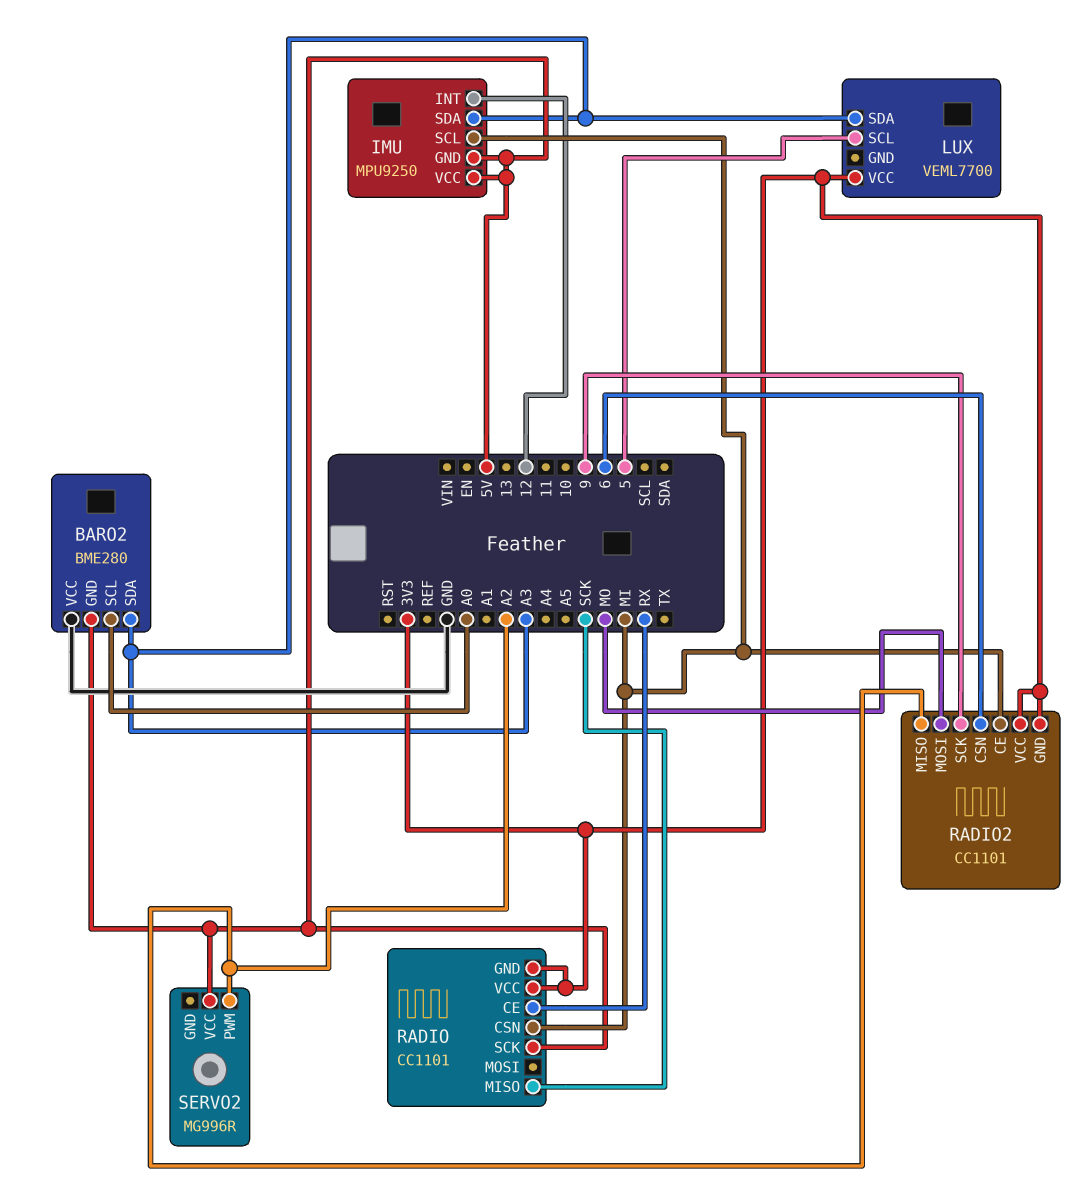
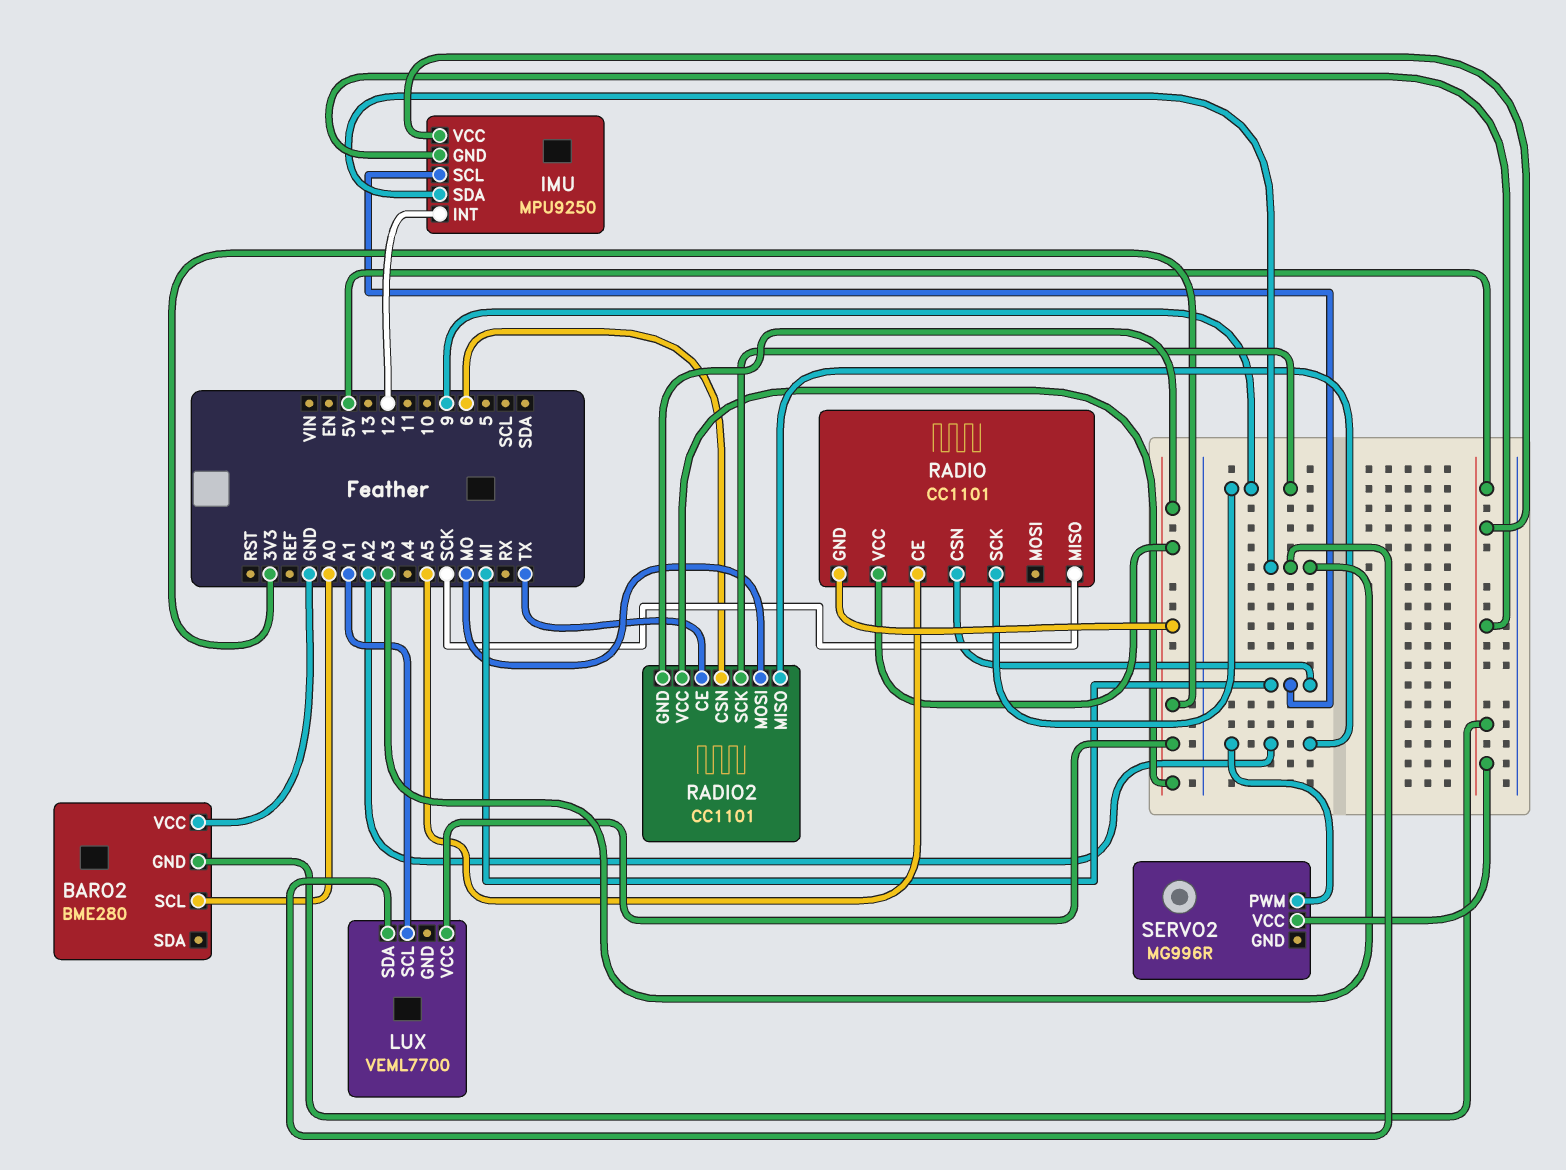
BARO2 pin SDA: A3 -> none
LUX pin SCL: 5 -> A1
RADIO pin CE: RX -> A5
RADIO pin SCK: 5V -> 9
RADIO2 pin CE: MI -> TX

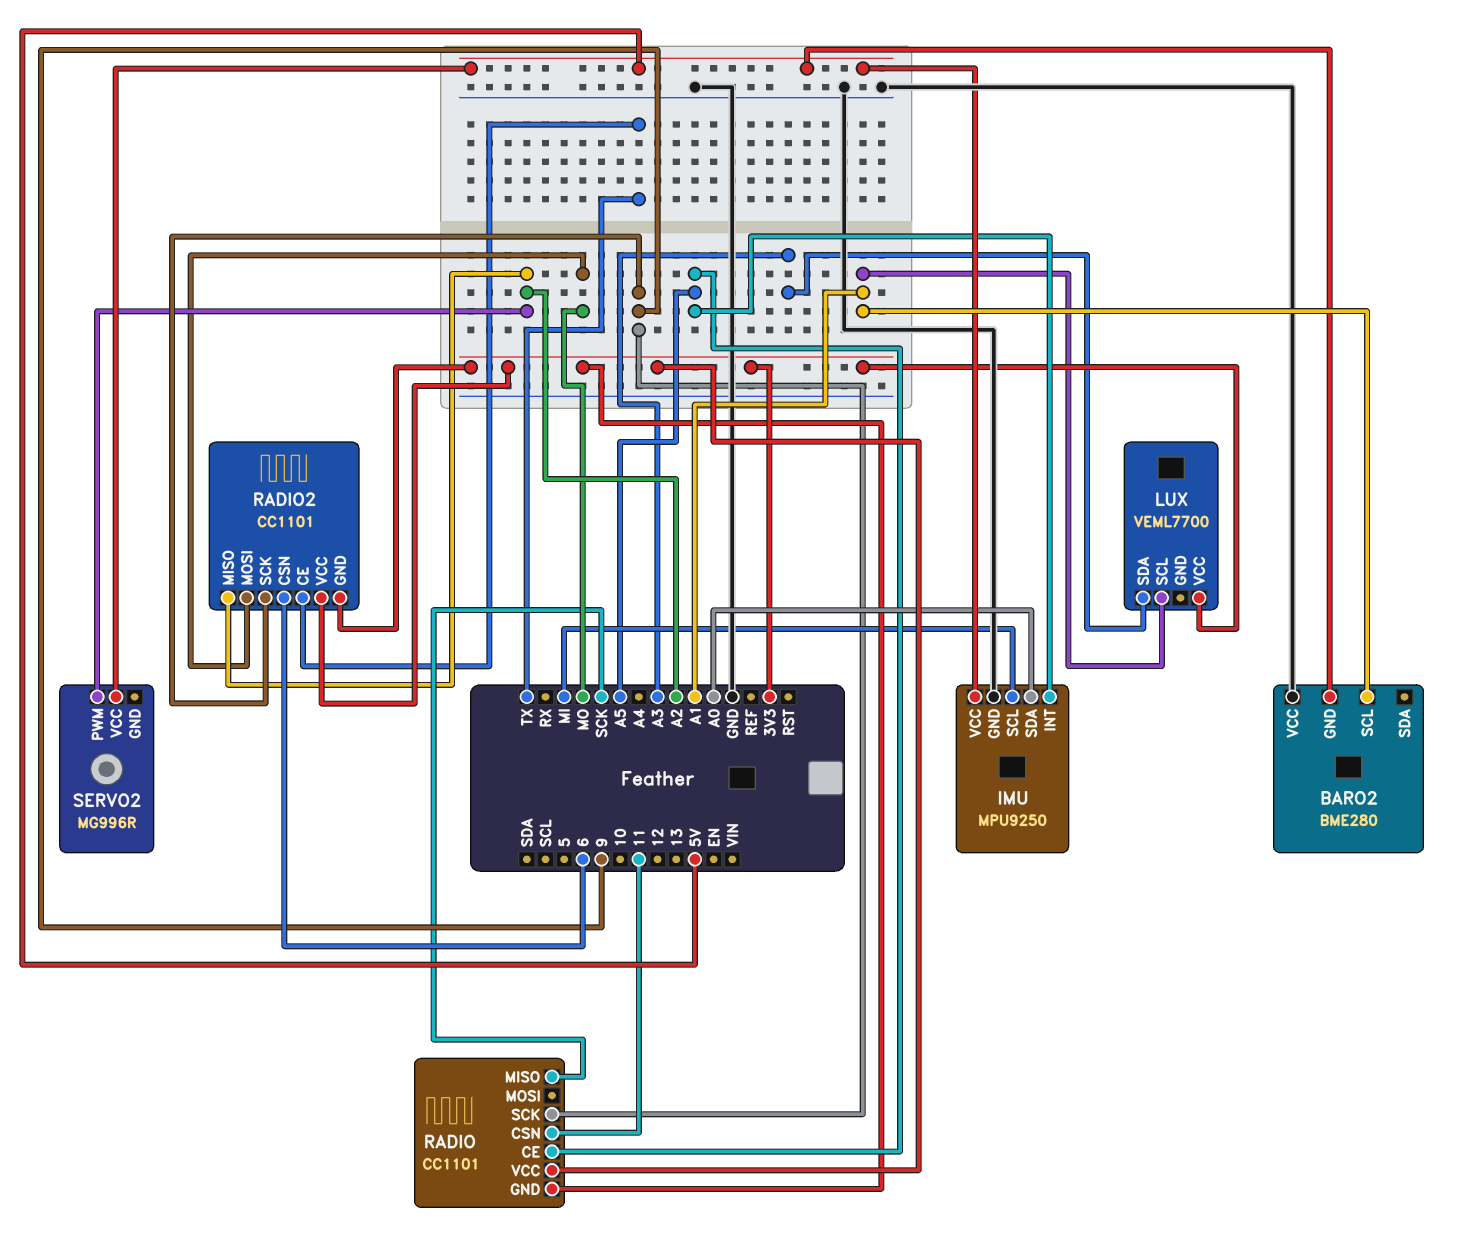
BARO2 pin SCL: A0 -> A1
IMU pin GND: 5V -> GND
IMU pin INT: 12 -> A5
IMU pin SDA: A3 -> A0
RADIO pin CSN: MI -> 11

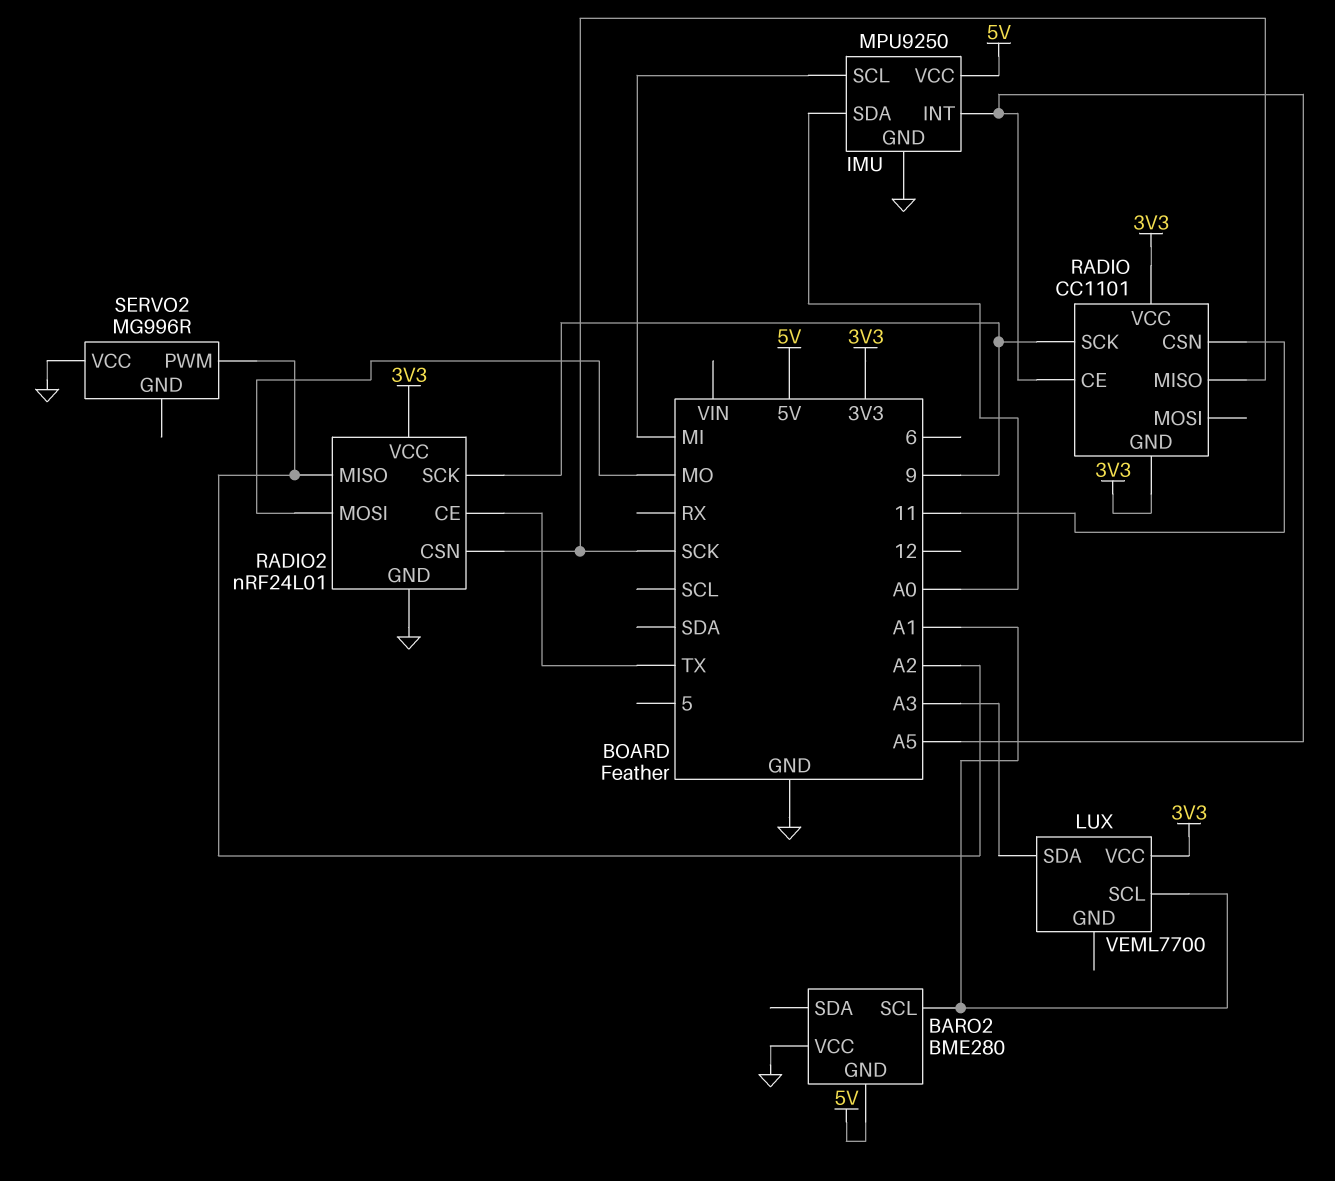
RADIO2: CC1101 -> nRF24L01
RADIO2 pin CSN: 6 -> SCK
RADIO2 pin GND: 3V3 -> GND
SERVO2 pin VCC: 5V -> GND

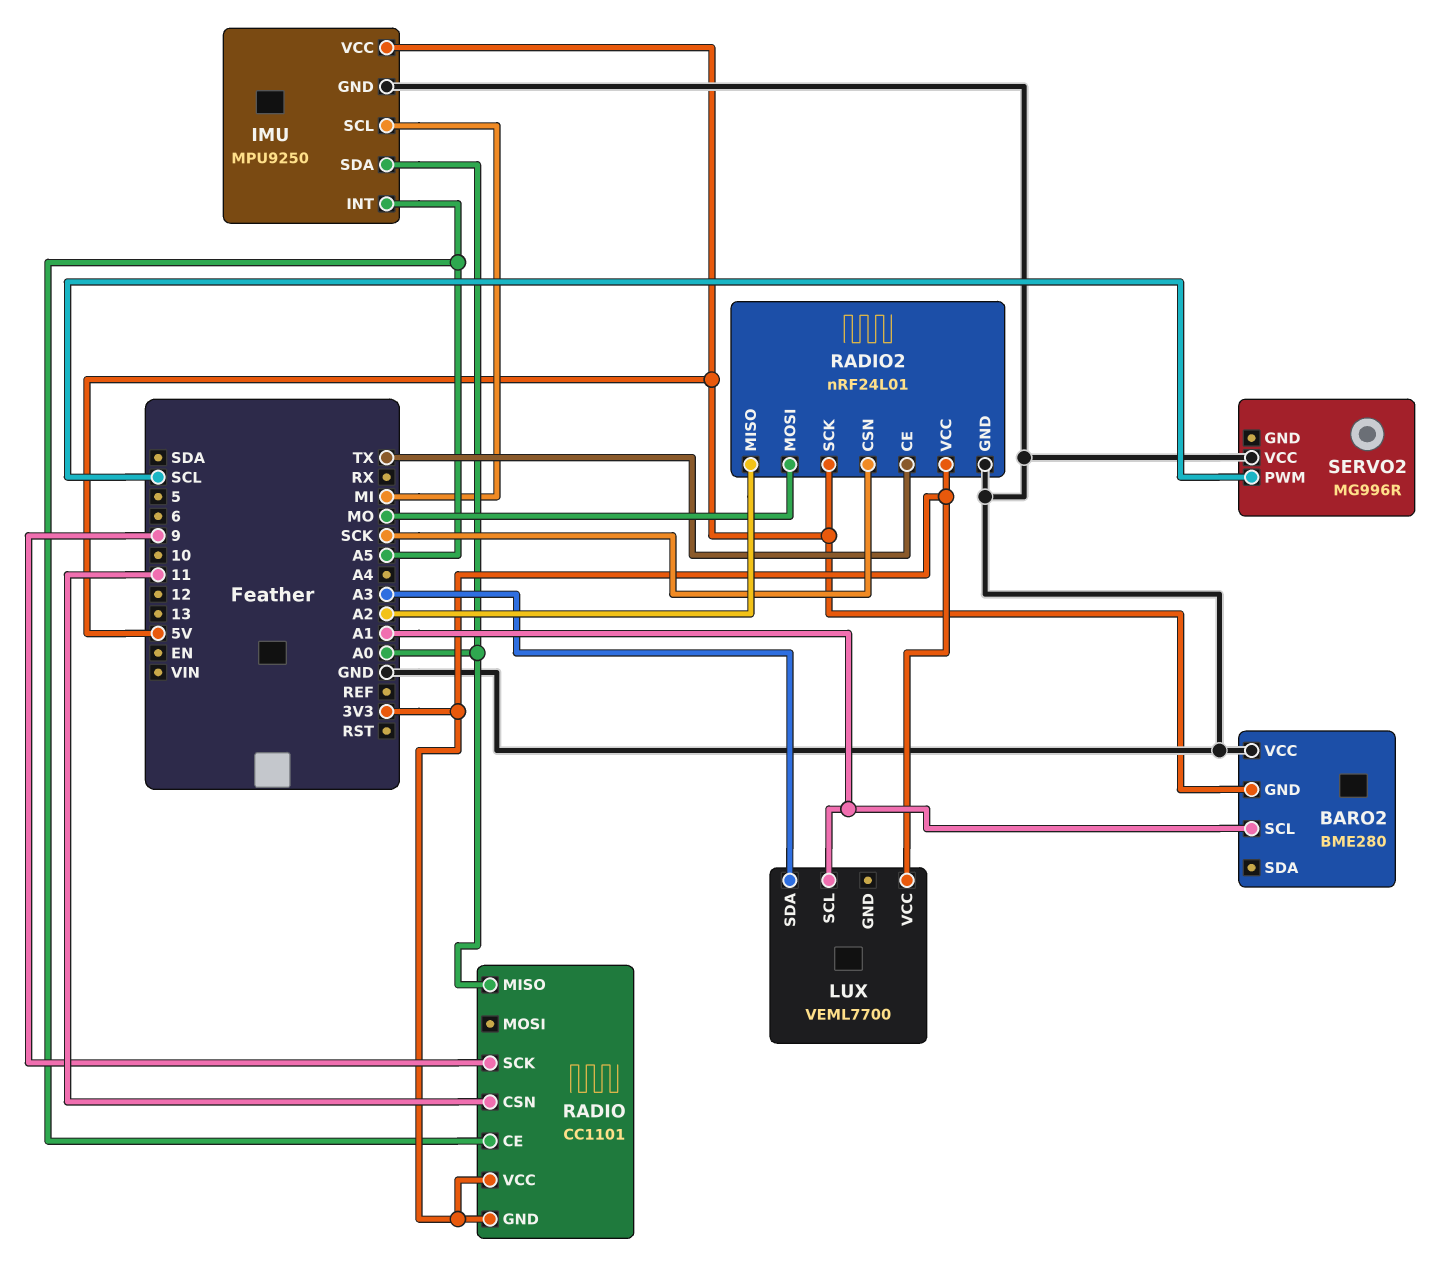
RADIO pin MISO: SCK -> A0
RADIO2 pin SCK: 9 -> 5V
SERVO2 pin PWM: A2 -> SCL

